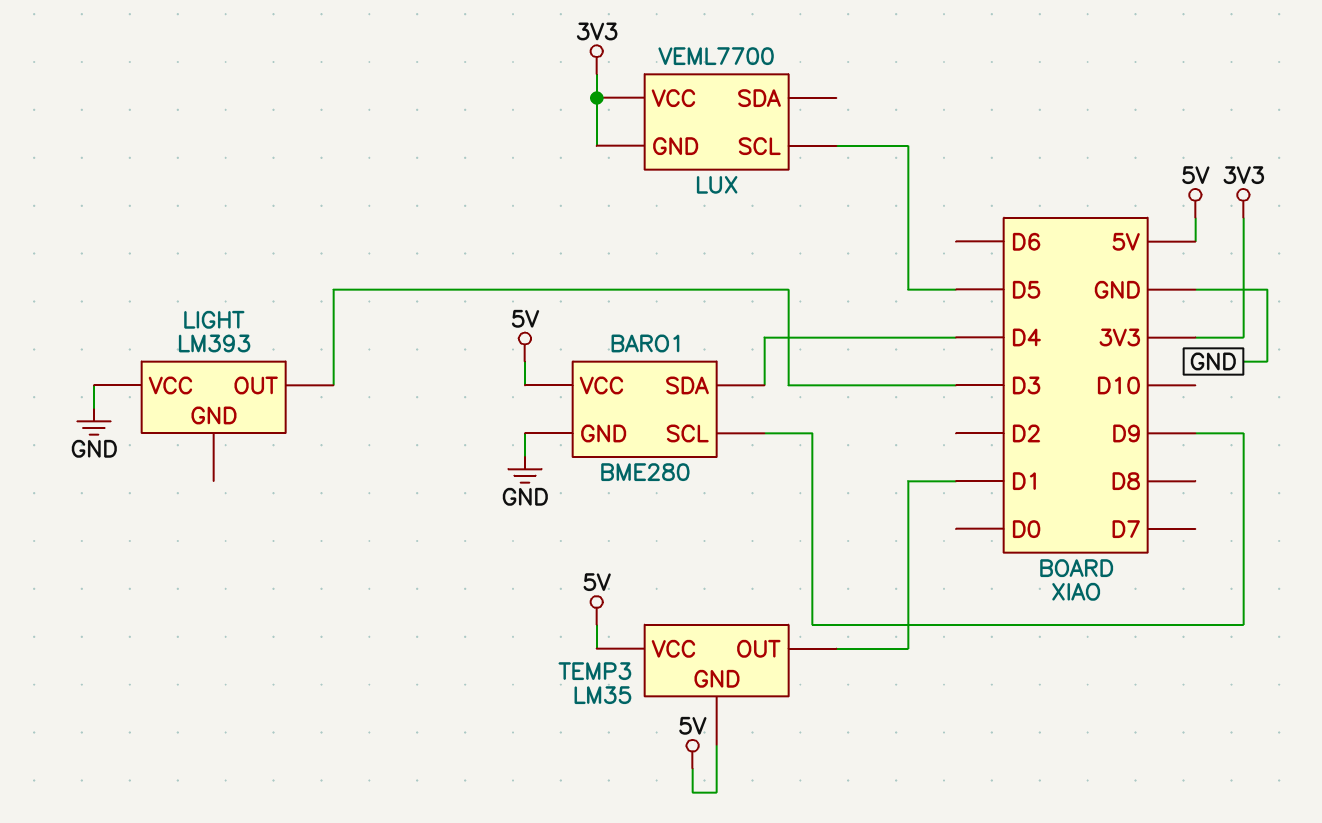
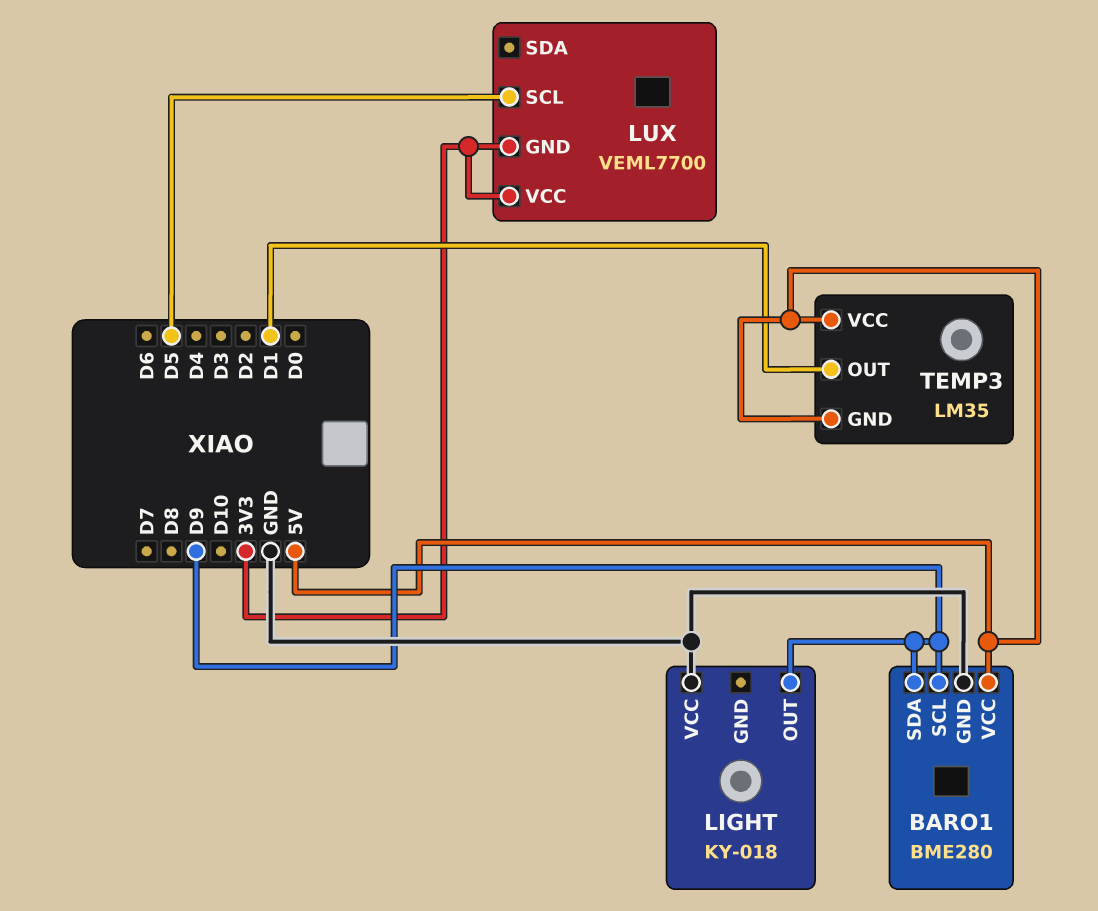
BARO1 pin SDA: D4 -> D9
LIGHT: LM393 -> KY-018
LIGHT pin OUT: D3 -> D9

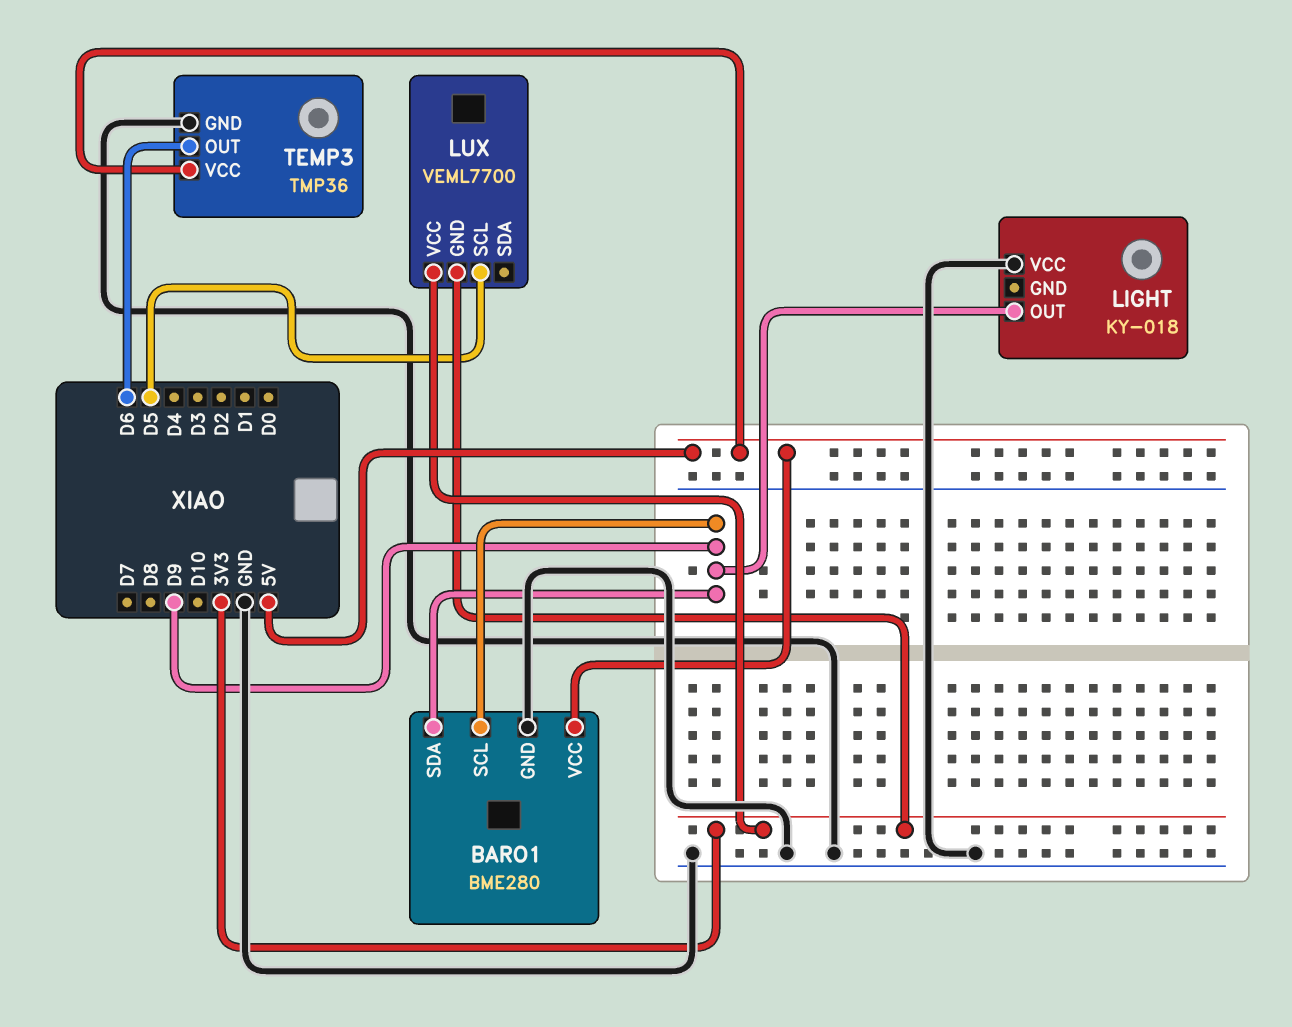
TEMP3: LM35 -> TMP36
TEMP3 pin GND: 5V -> GND
TEMP3 pin OUT: D1 -> D6

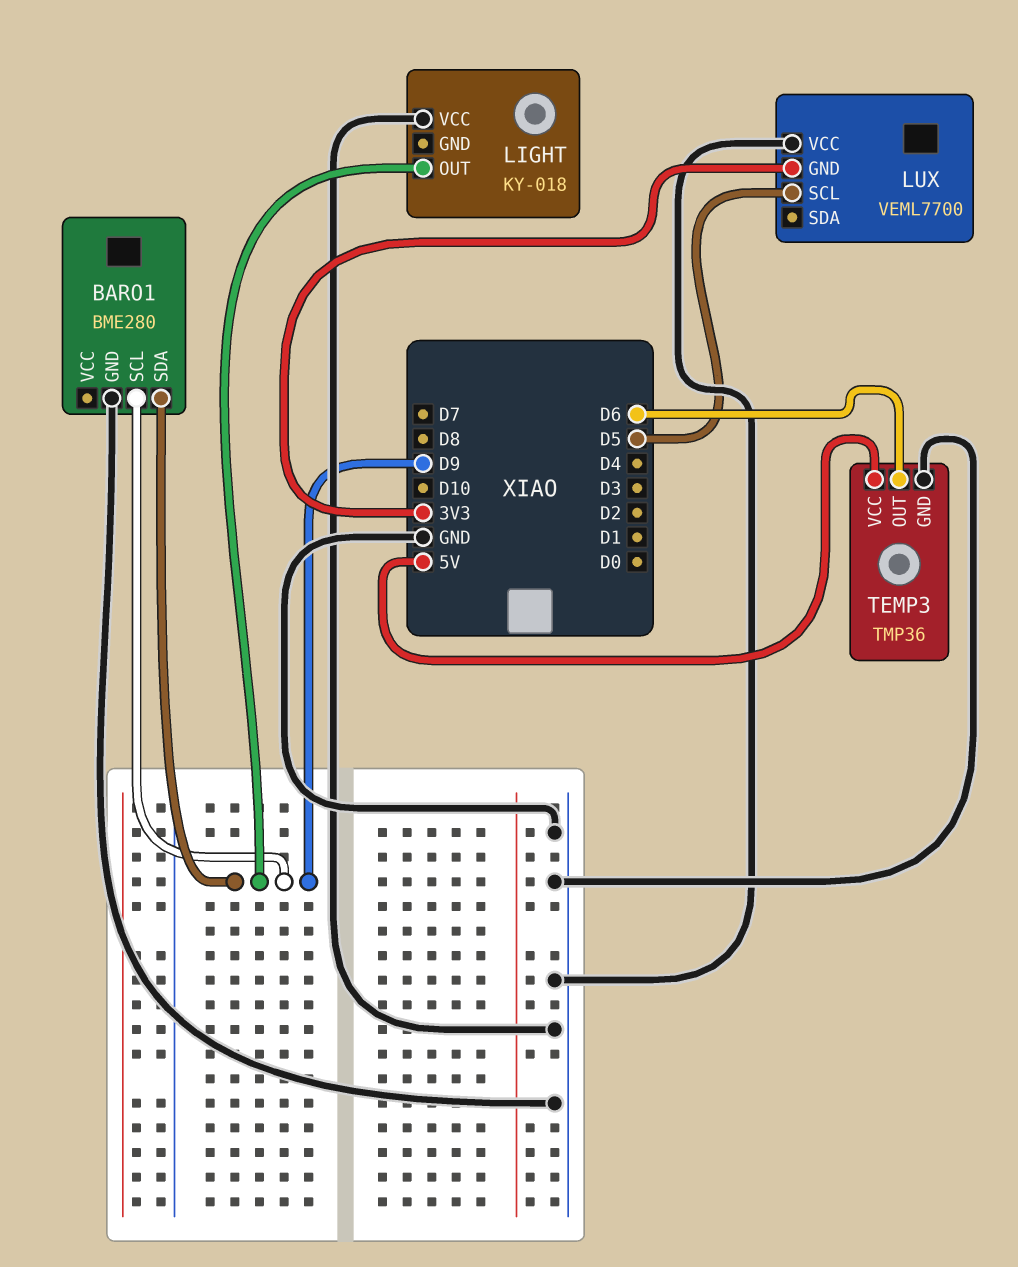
BARO1 pin VCC: 5V -> none
LUX pin VCC: 3V3 -> GND

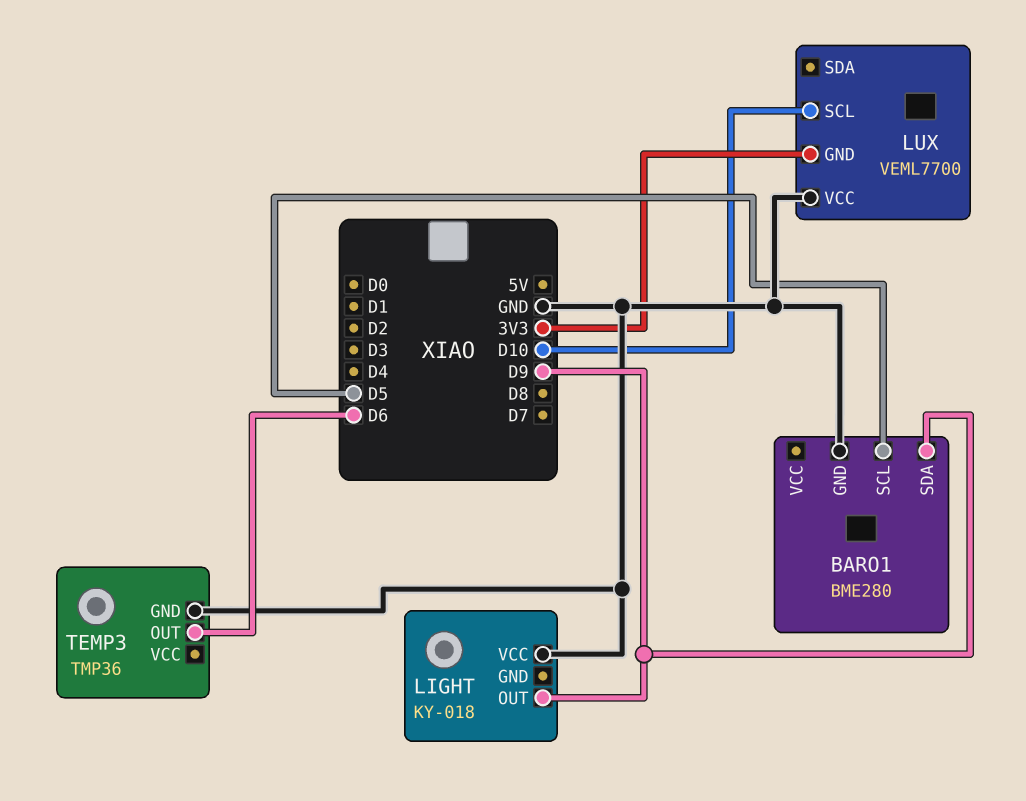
BARO1 pin SCL: D9 -> D5
LUX pin SCL: D5 -> D10
TEMP3 pin VCC: 5V -> none

